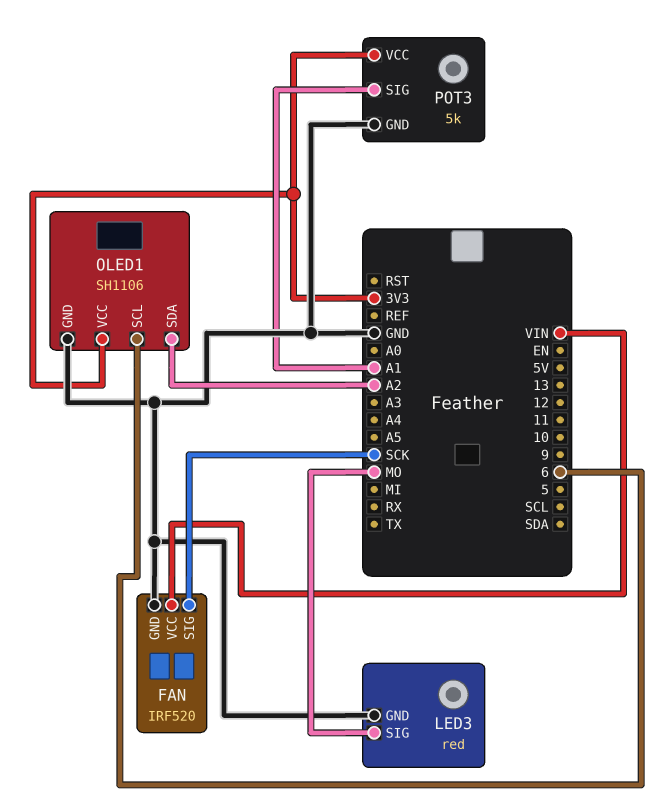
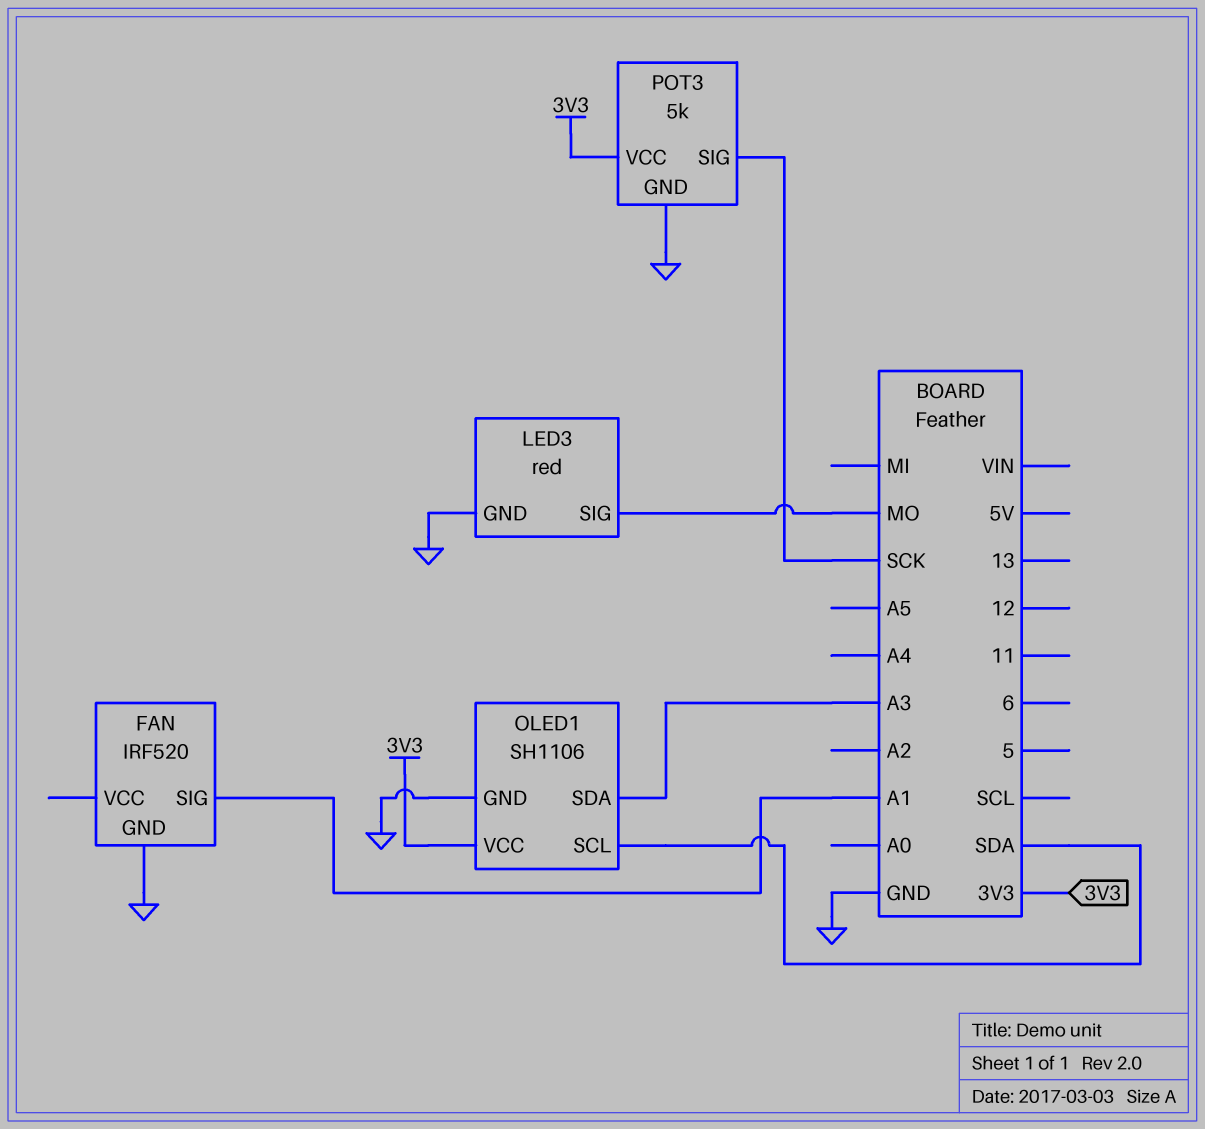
FAN pin SIG: SCK -> A1
FAN pin VCC: VIN -> none
OLED1 pin SCL: 6 -> SDA
OLED1 pin SDA: A2 -> A3
POT3 pin SIG: A1 -> SCK

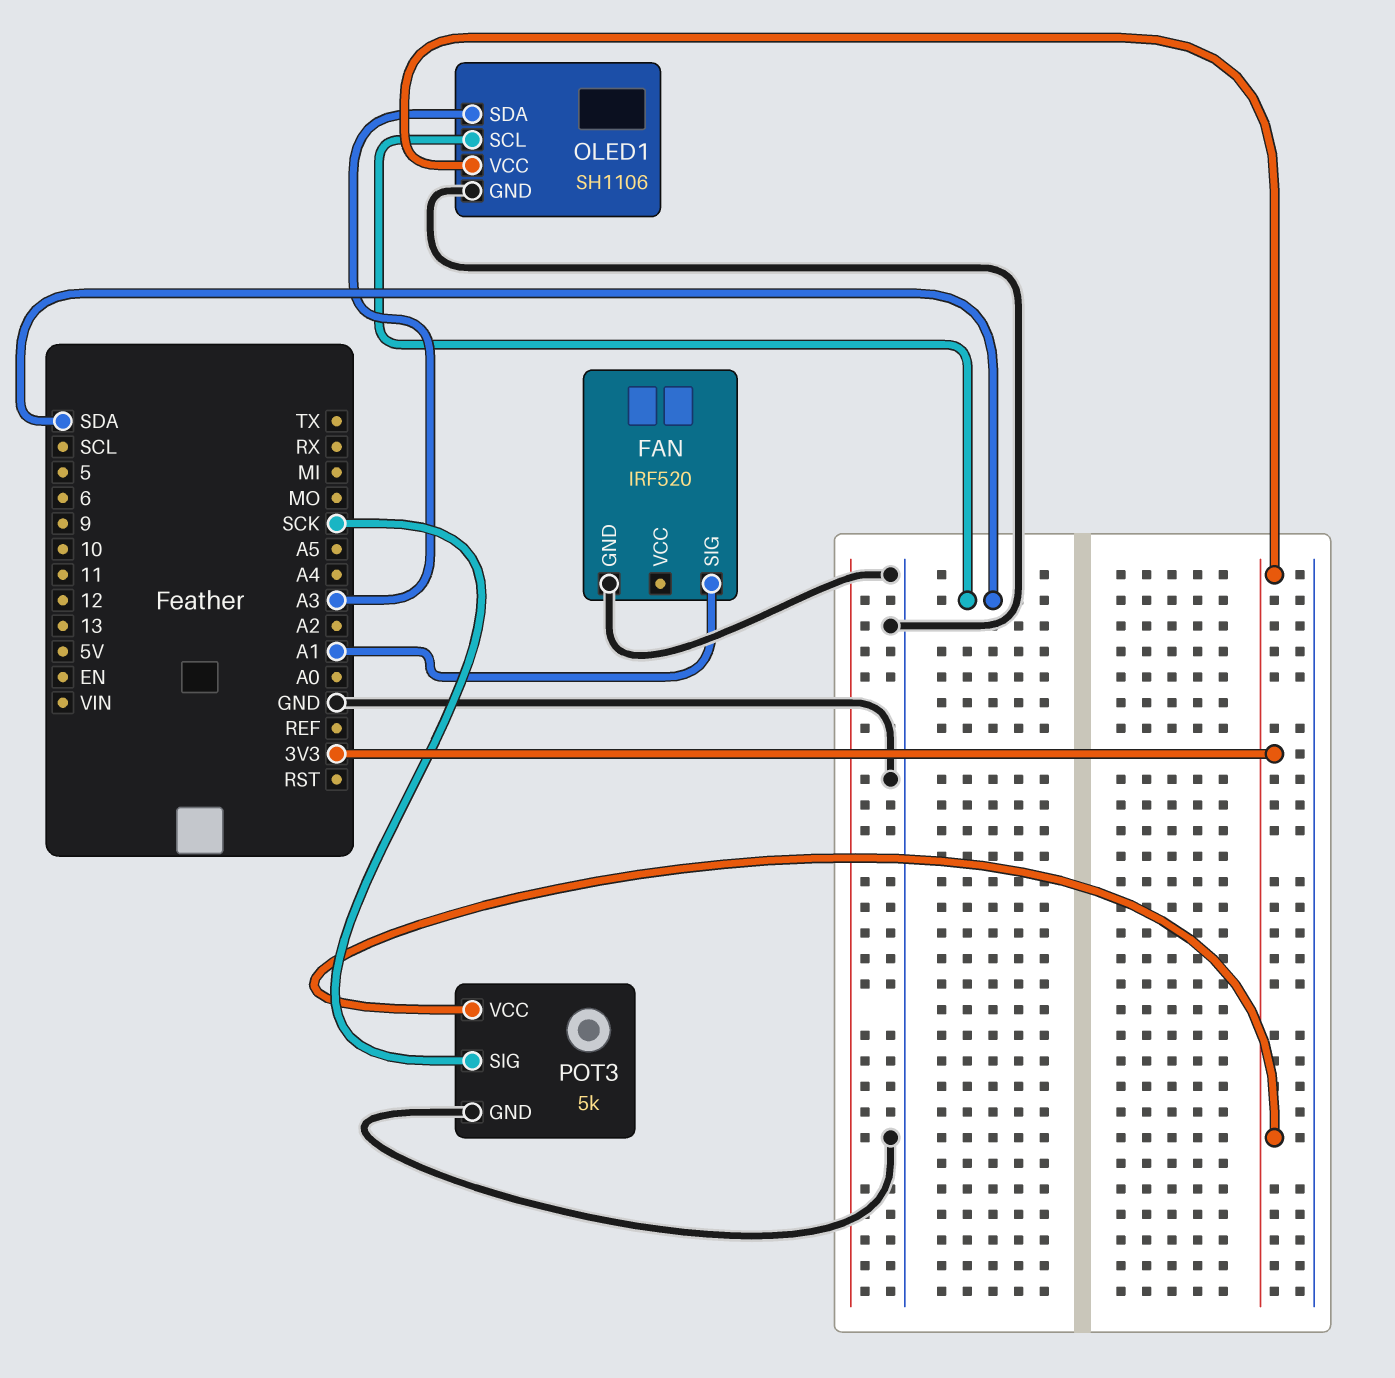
LED3: red -> none
LED3 pin GND: GND -> none
LED3 pin SIG: MO -> none

